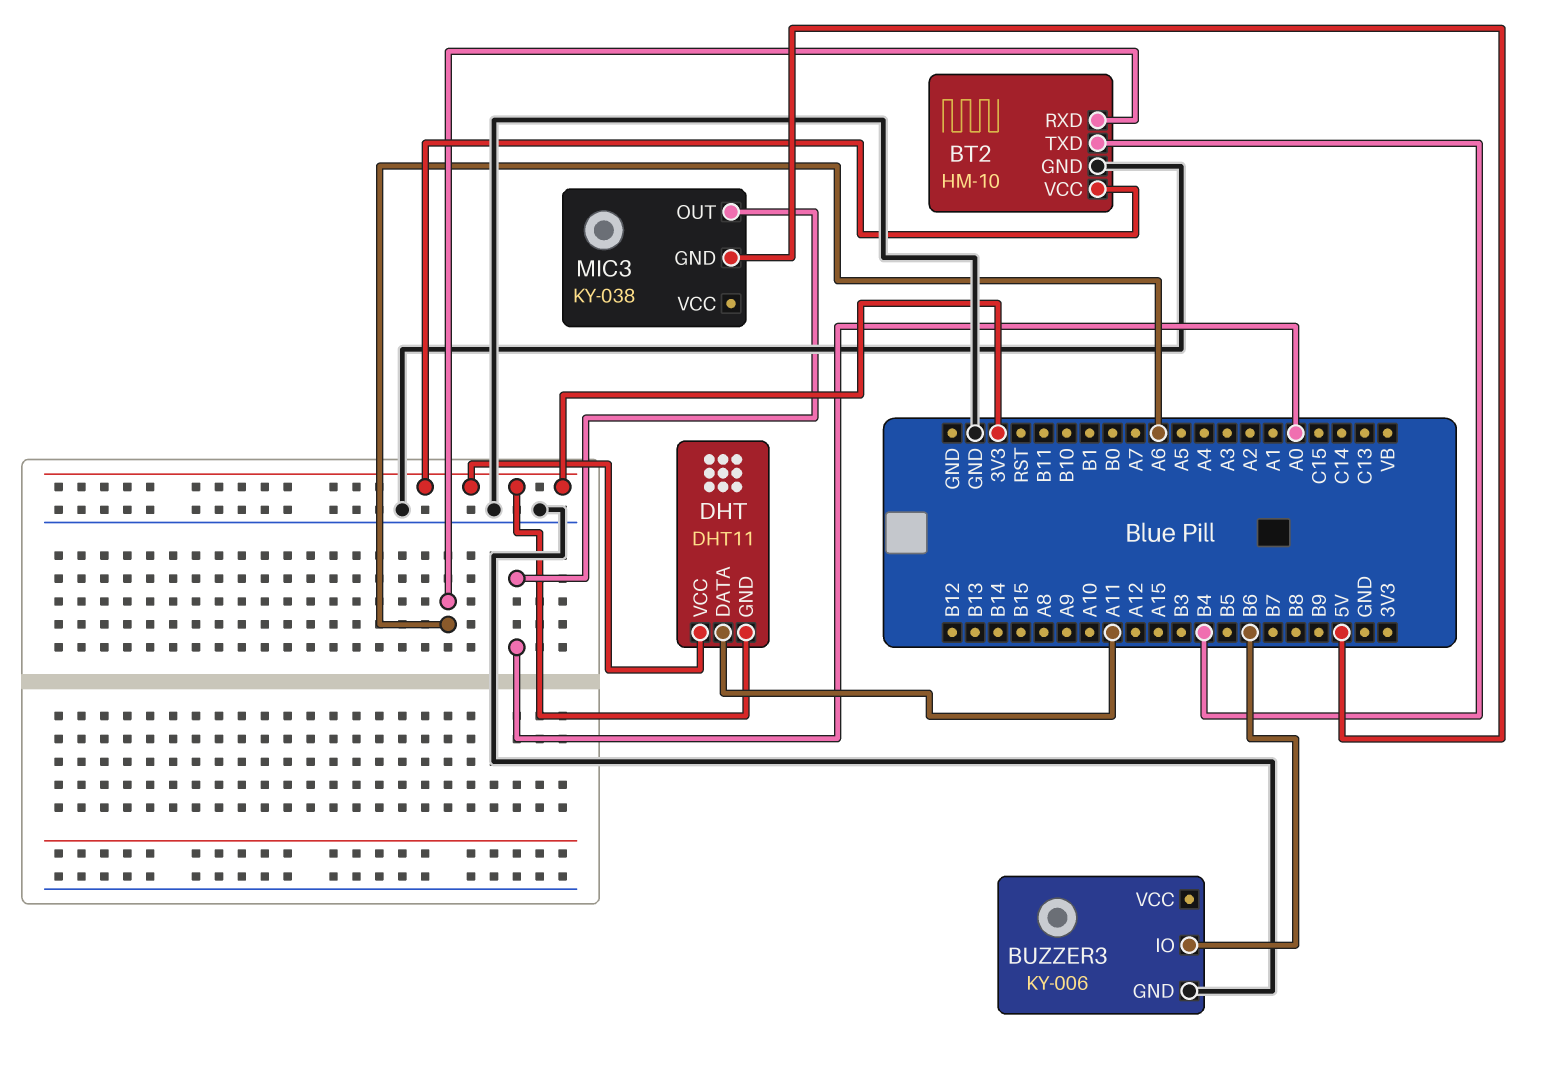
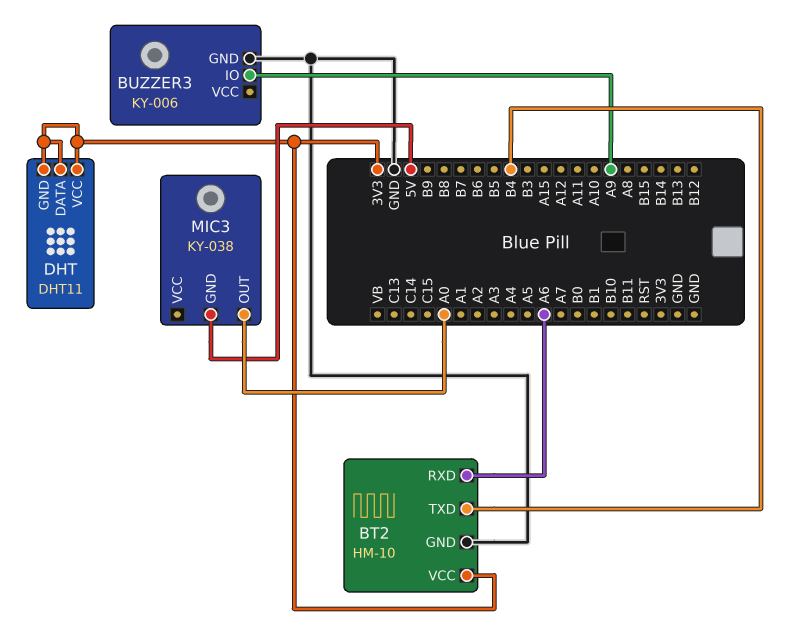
BUZZER3 pin IO: B6 -> A9
DHT pin DATA: A11 -> 3V3

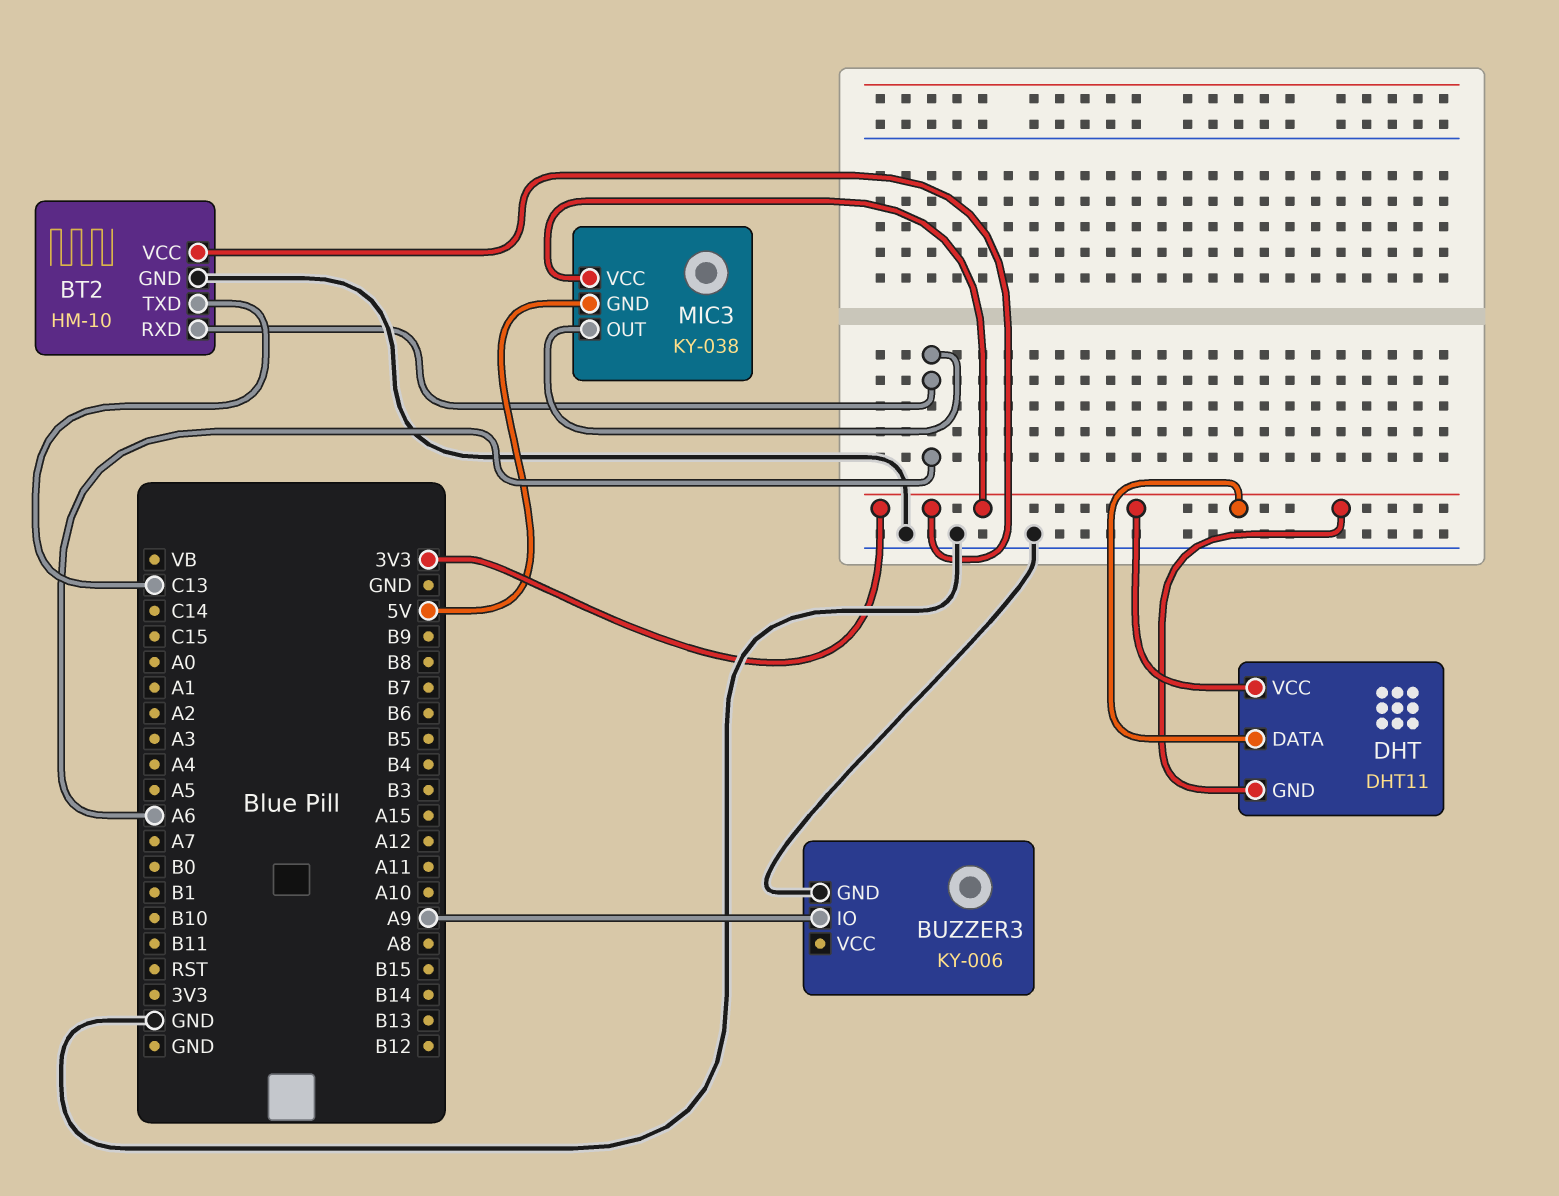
BT2 pin TXD: B4 -> C13
MIC3 pin OUT: A0 -> A6
MIC3 pin VCC: none -> 3V3

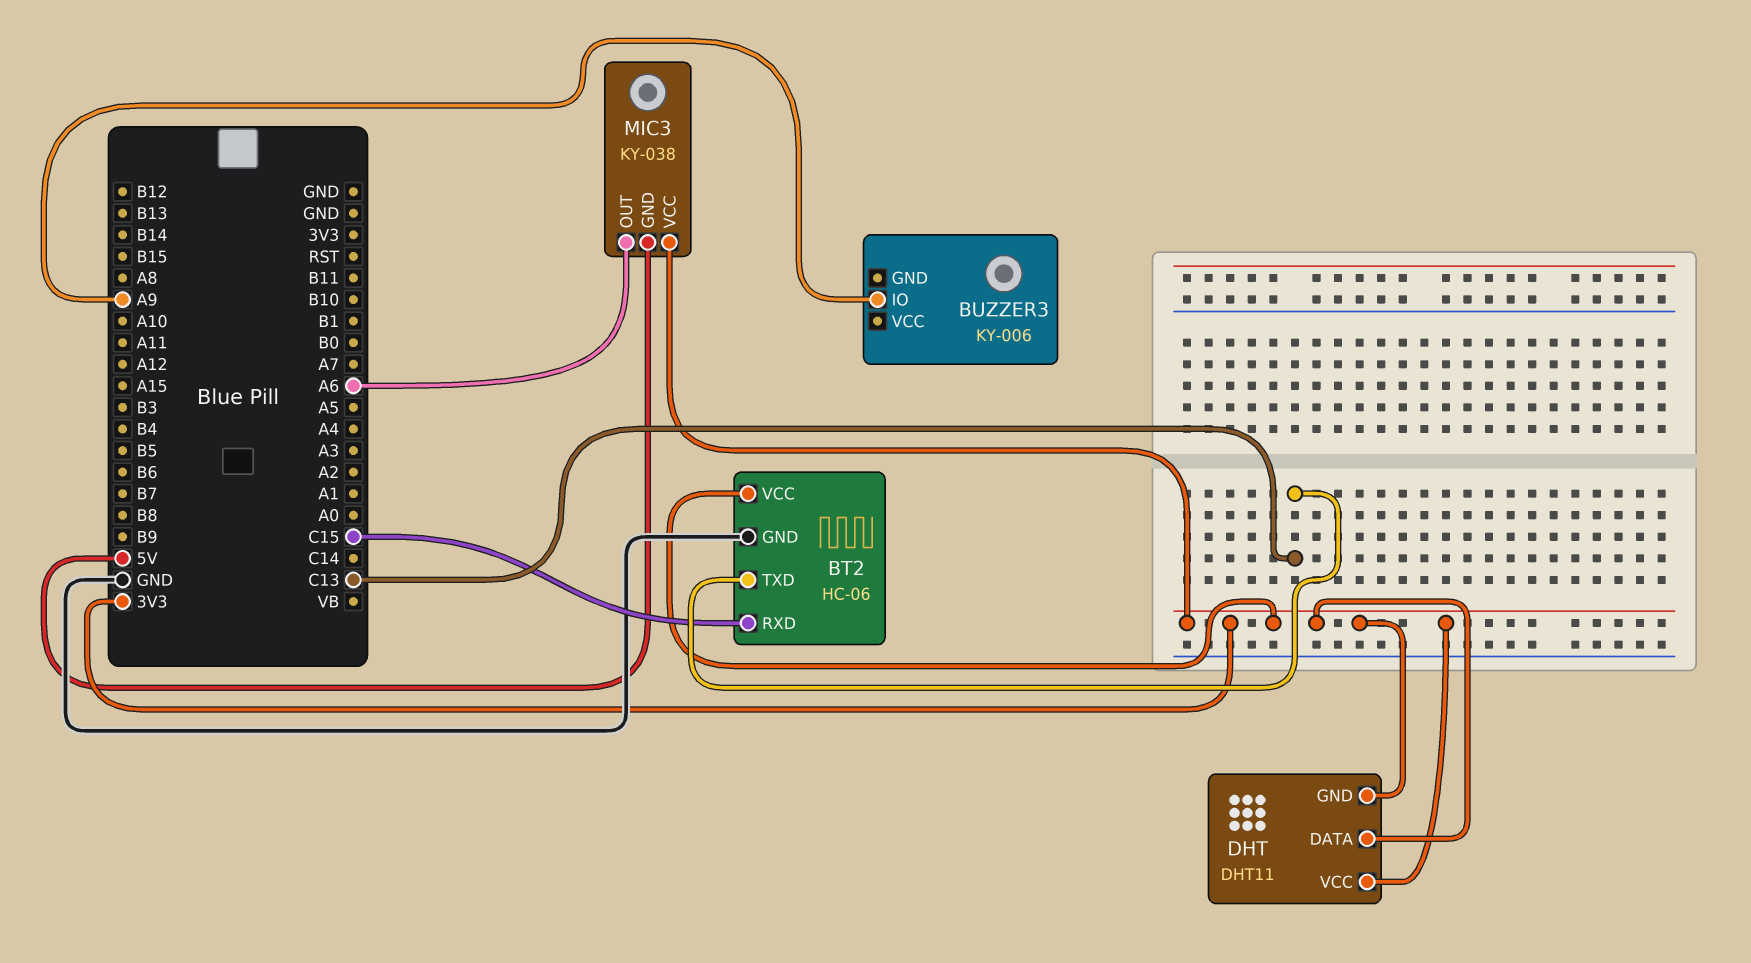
BT2: HM-10 -> HC-06
BT2 pin RXD: A6 -> C15
BUZZER3 pin GND: GND -> none

